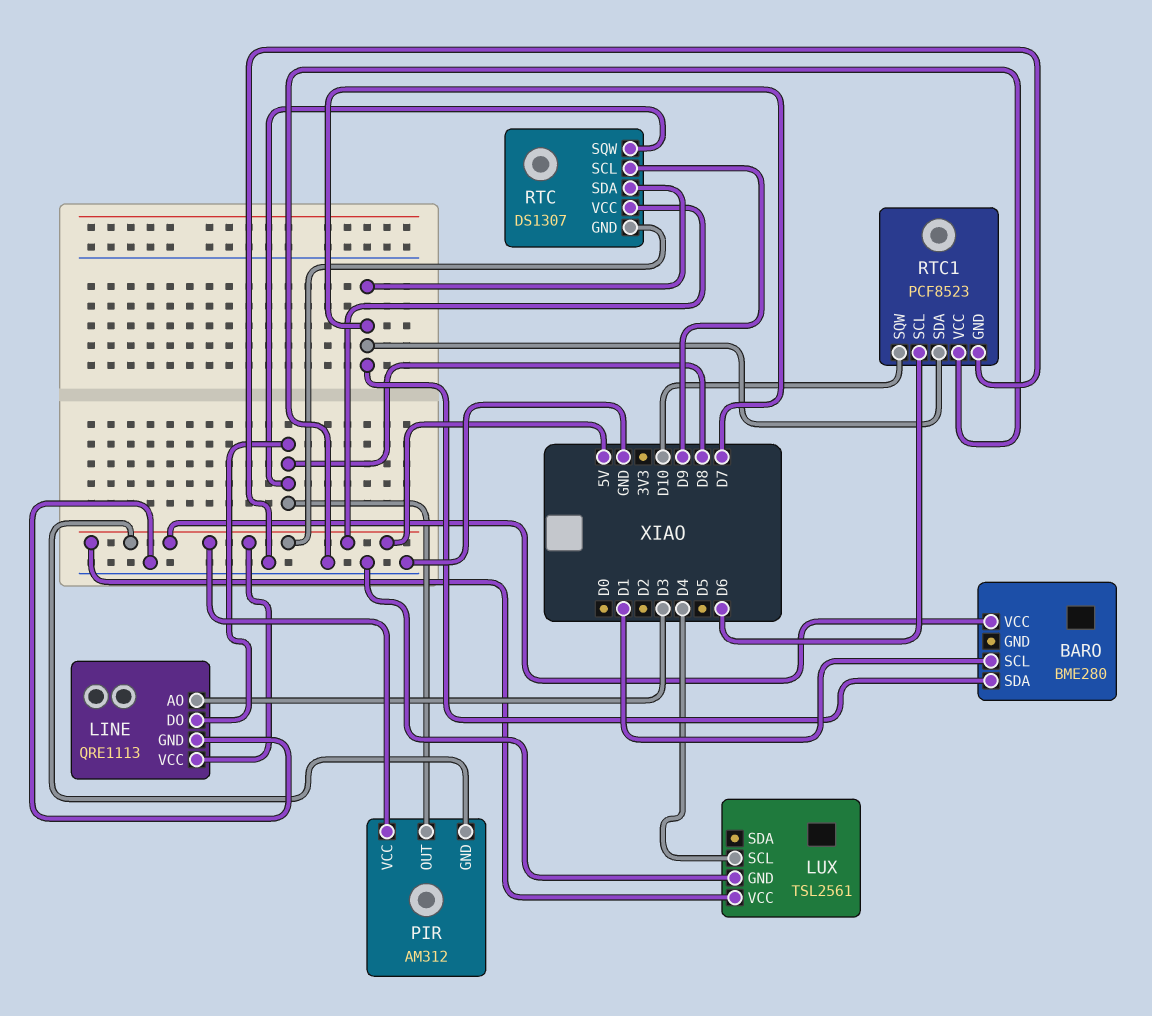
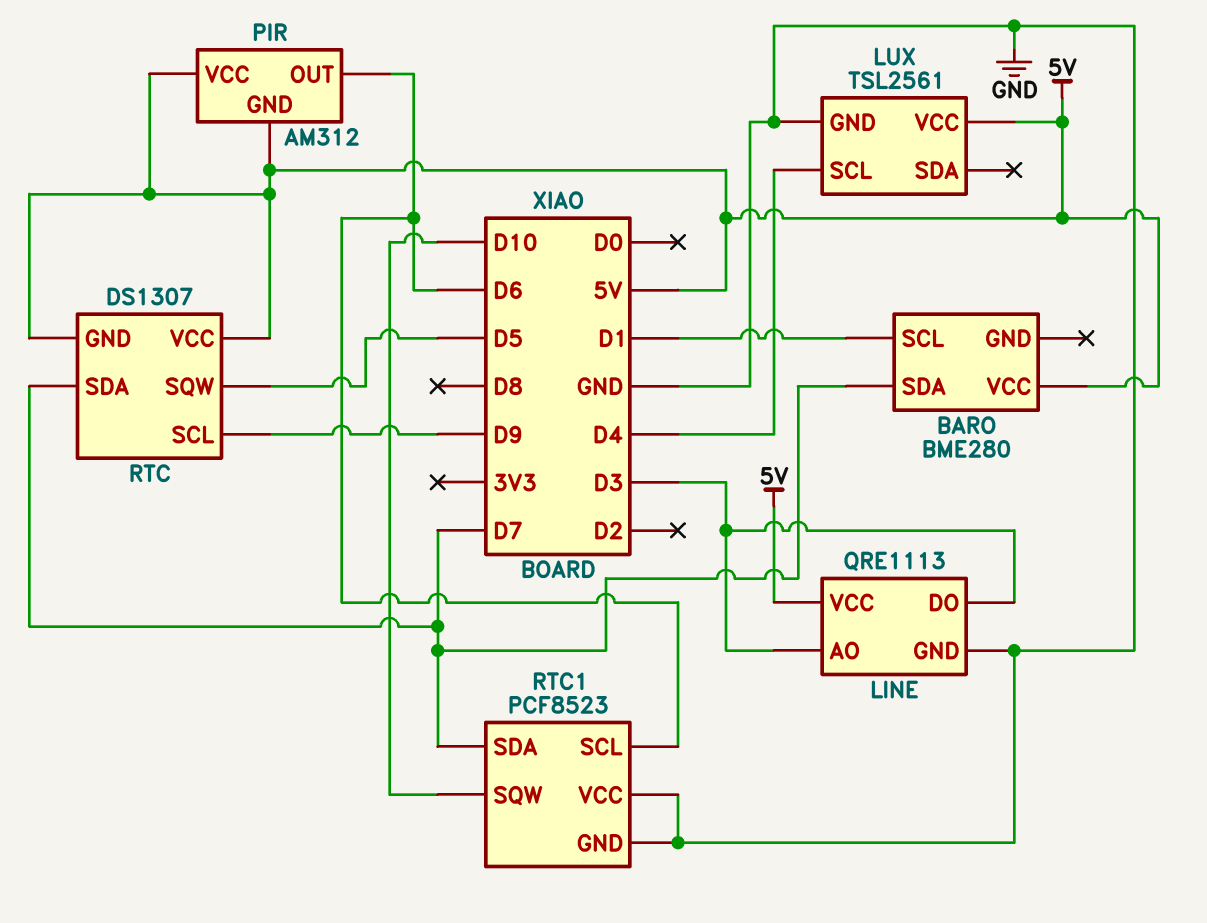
LINE pin DO: D8 -> D3
PIR pin OUT: D8 -> D6
RTC pin SQW: D8 -> D5

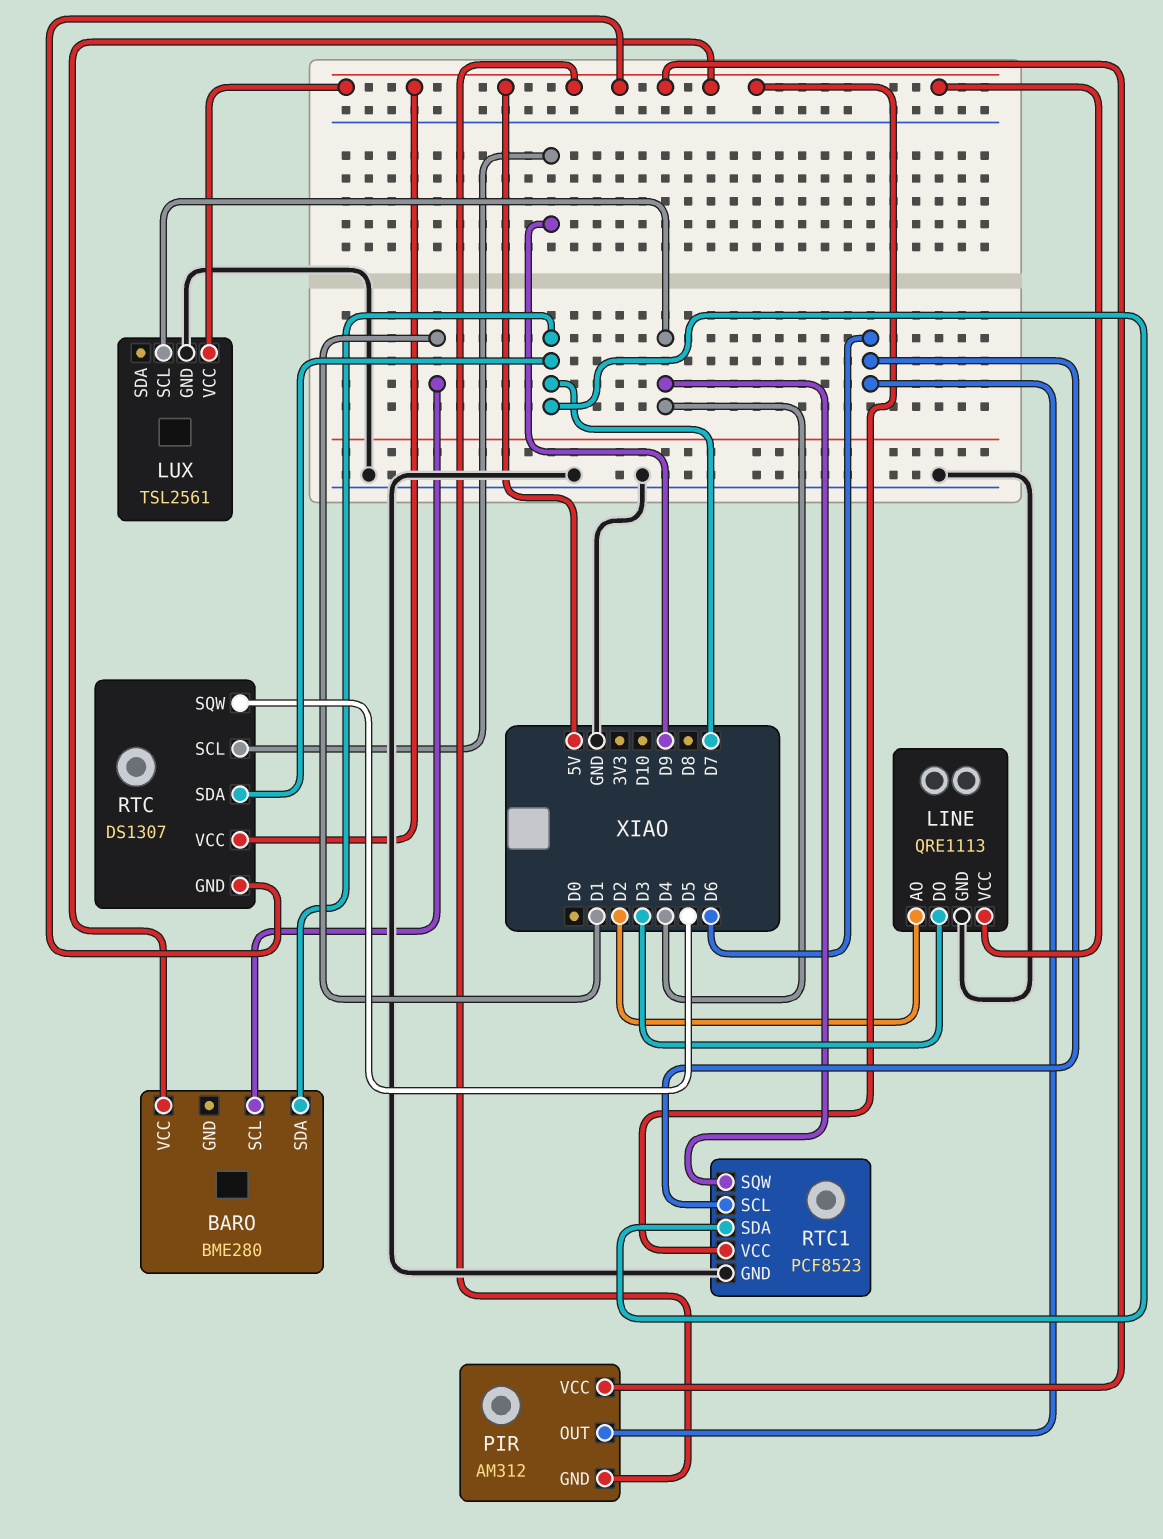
LINE pin AO: D3 -> D2
RTC1 pin SQW: D10 -> D4
RTC1 pin VCC: GND -> 5V

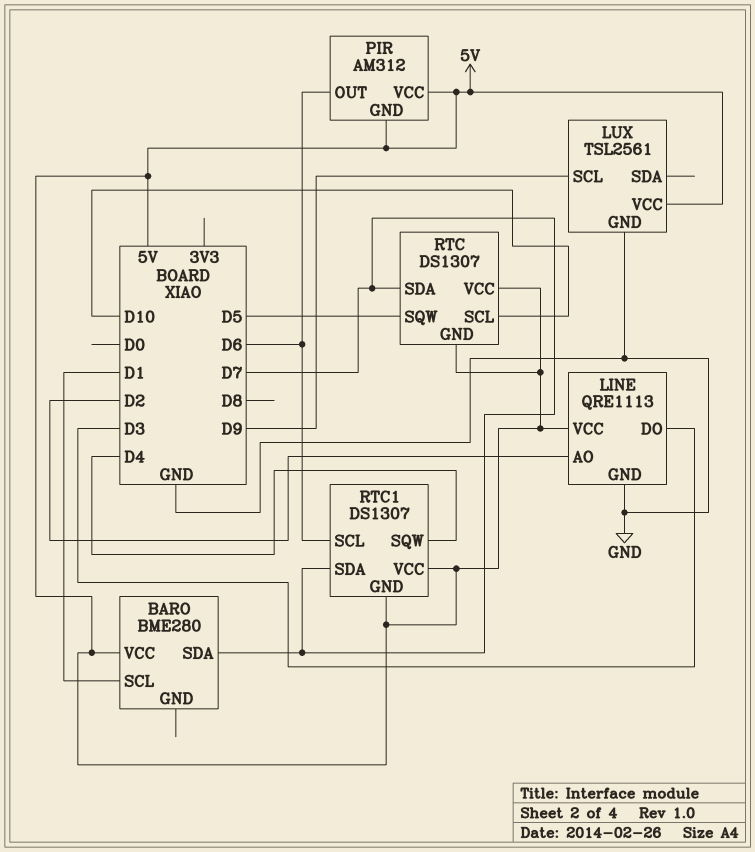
LUX pin SCL: D4 -> D9
RTC pin SCL: D9 -> D10
RTC1: PCF8523 -> DS1307
RTC1 pin GND: GND -> 5V

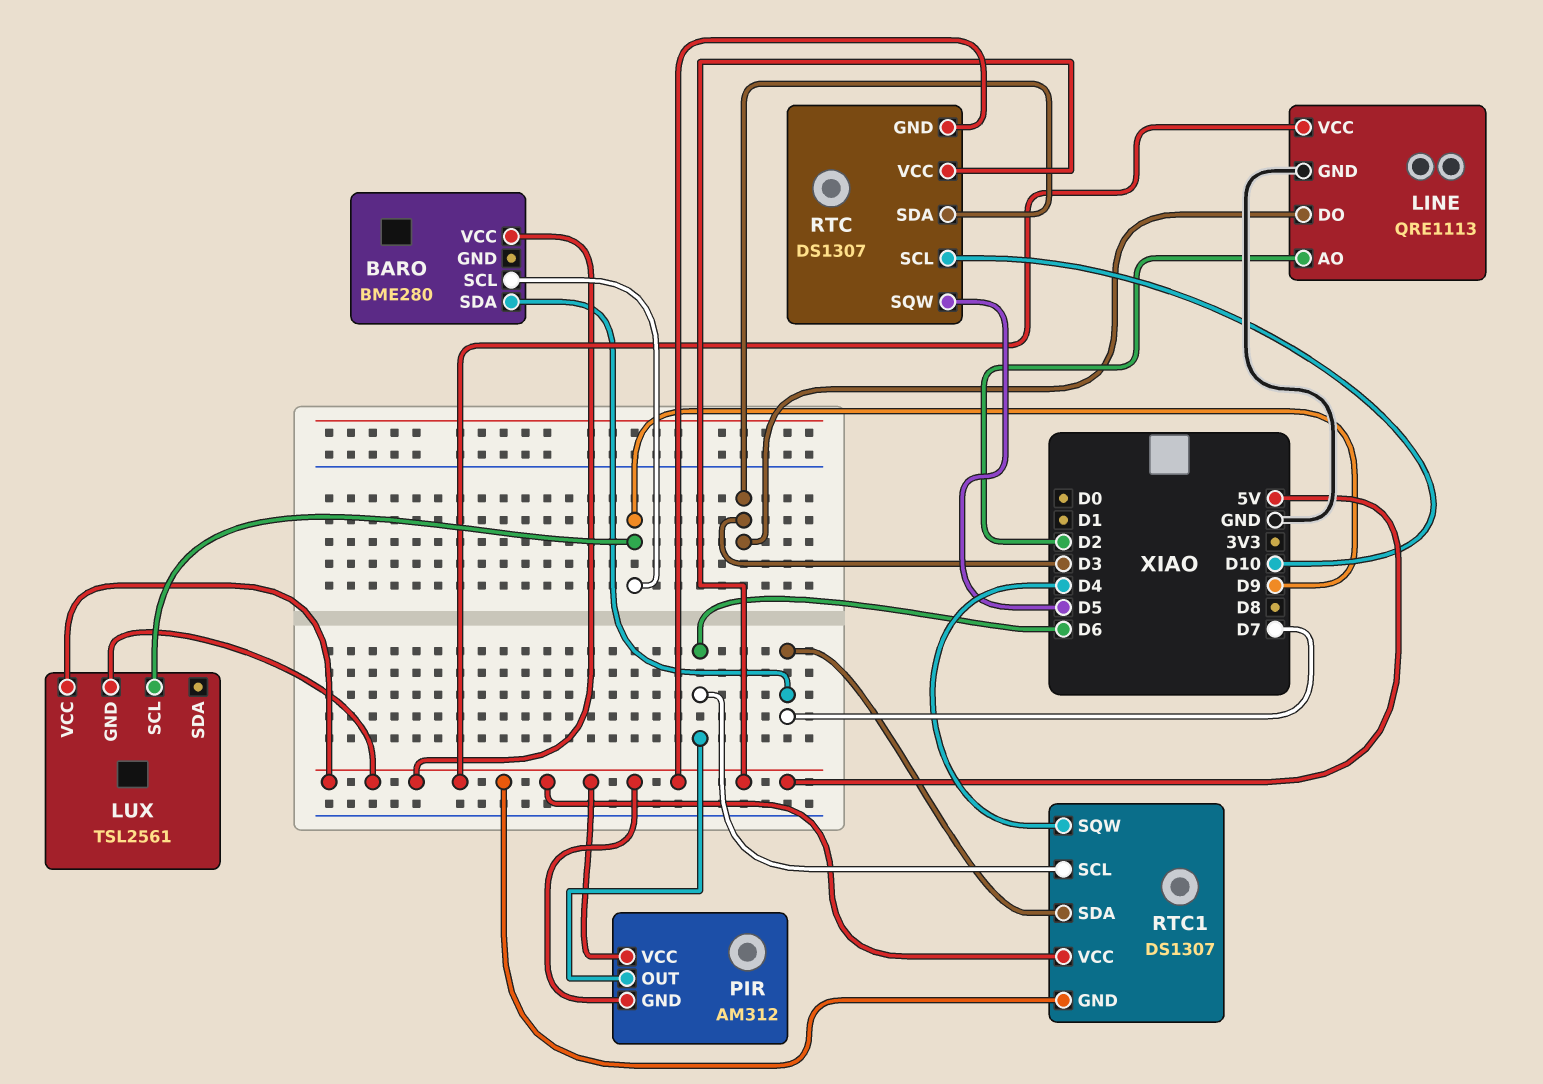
BARO pin SCL: D1 -> D9
LUX pin GND: GND -> 5V
RTC pin SDA: D7 -> D3

